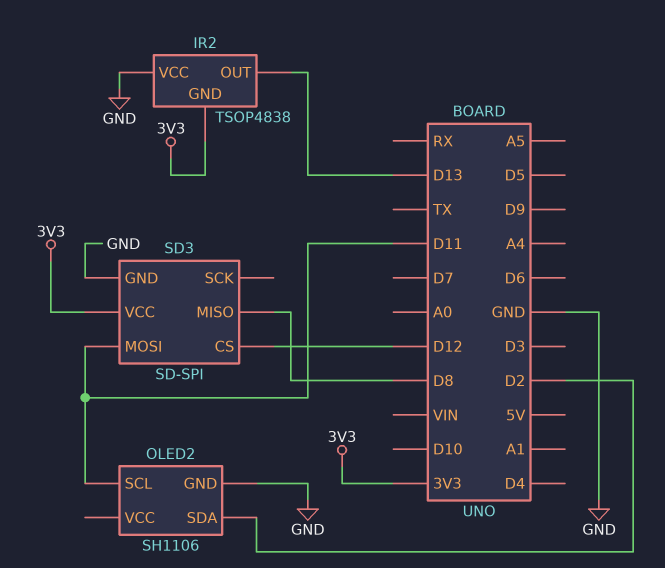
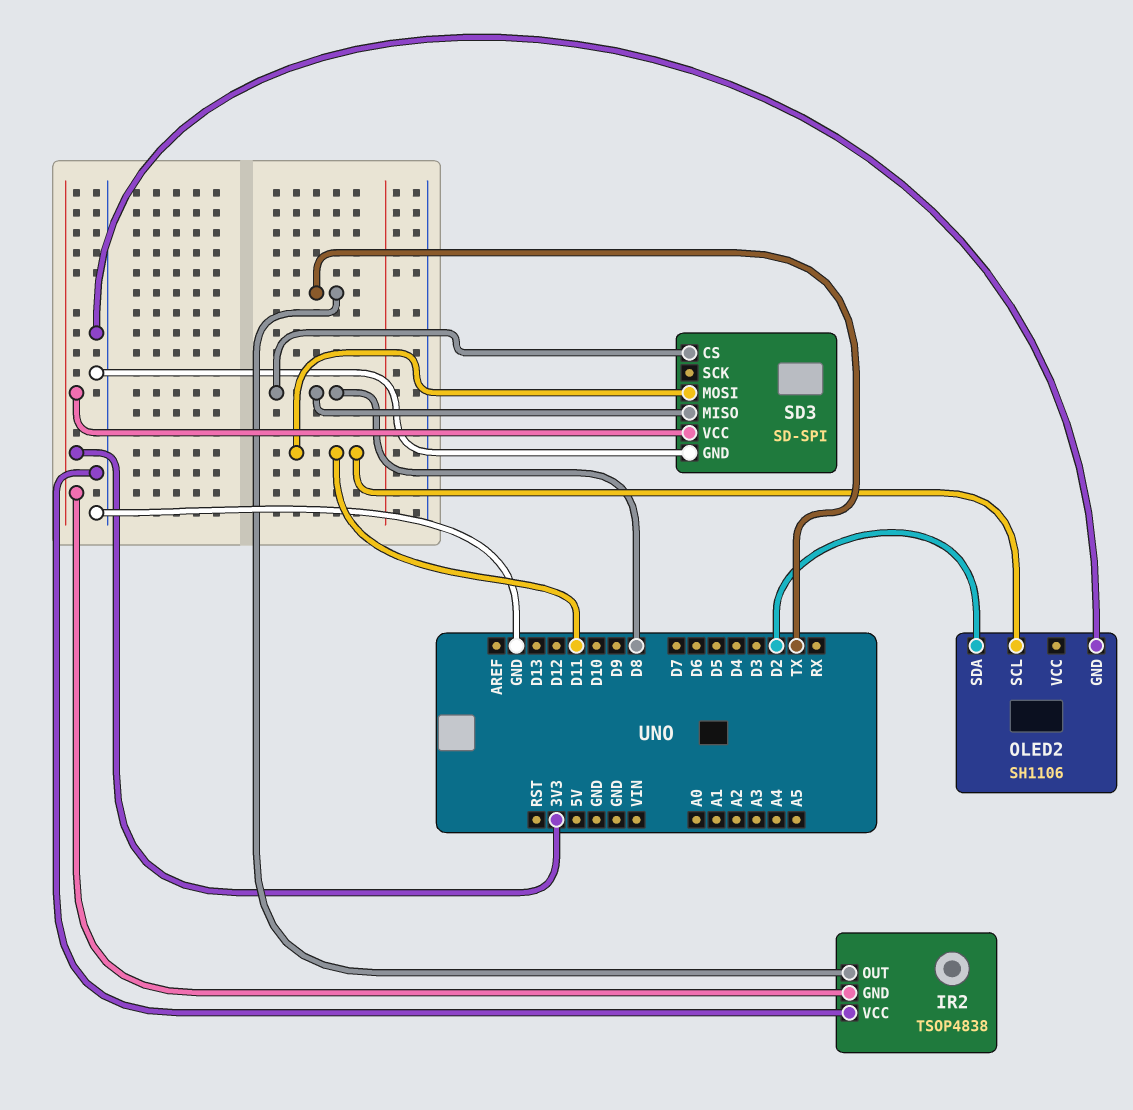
IR2 pin OUT: D13 -> TX
SD3 pin CS: D12 -> D8

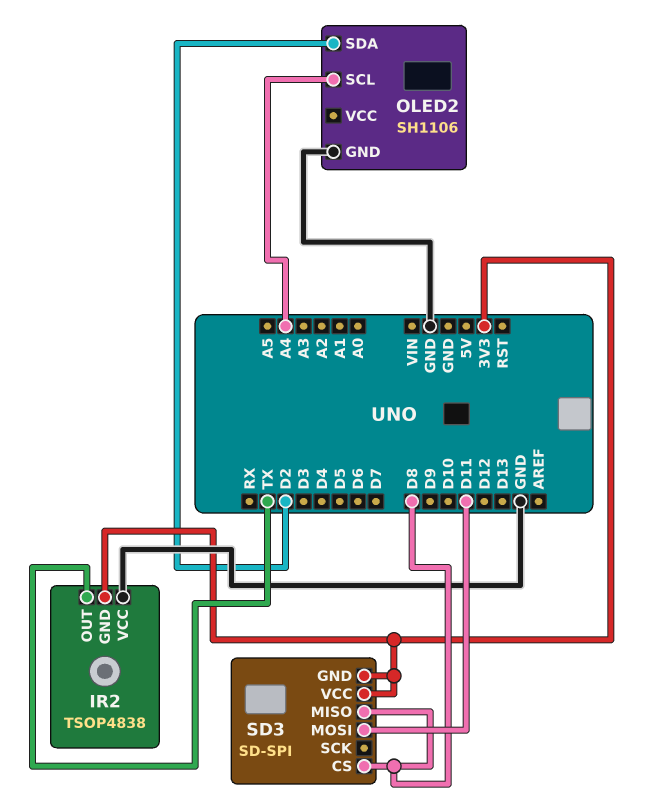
OLED2 pin SCL: D11 -> A4
SD3 pin GND: GND -> 3V3

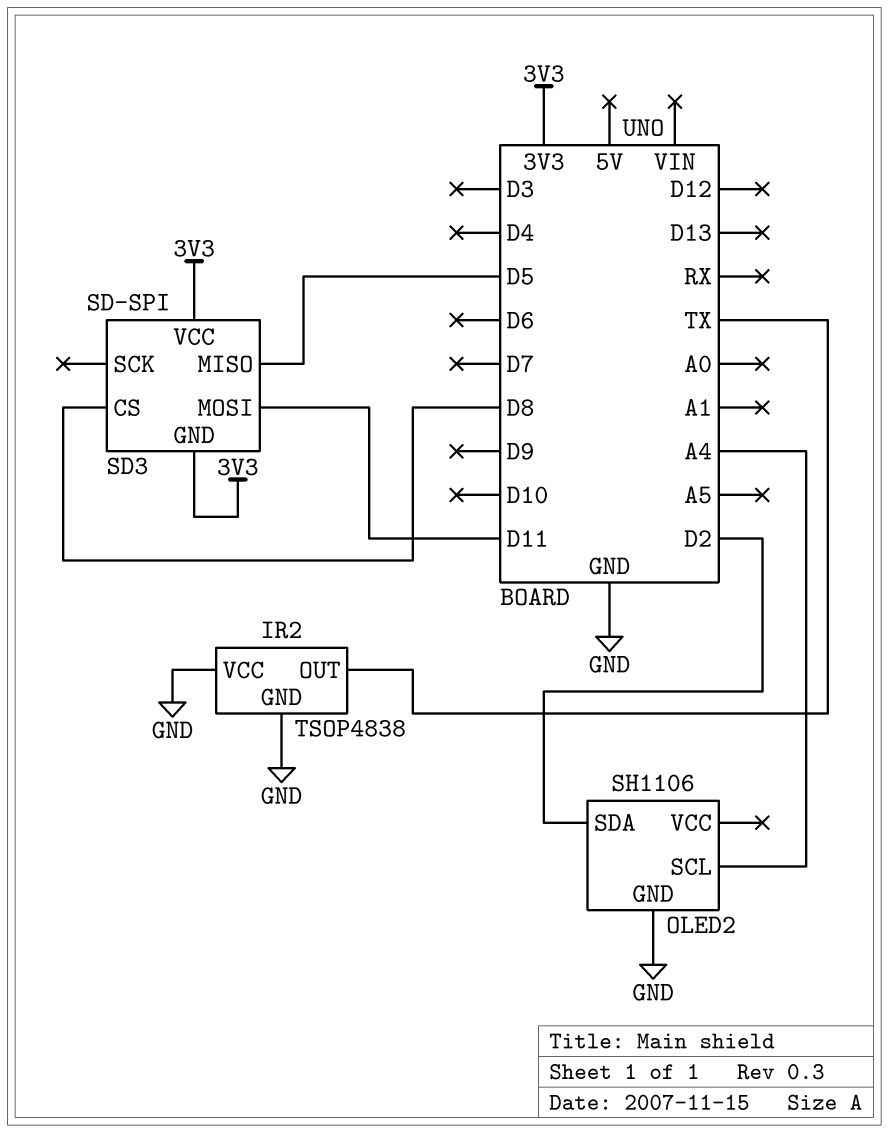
IR2 pin GND: 3V3 -> GND
SD3 pin MISO: D8 -> D5

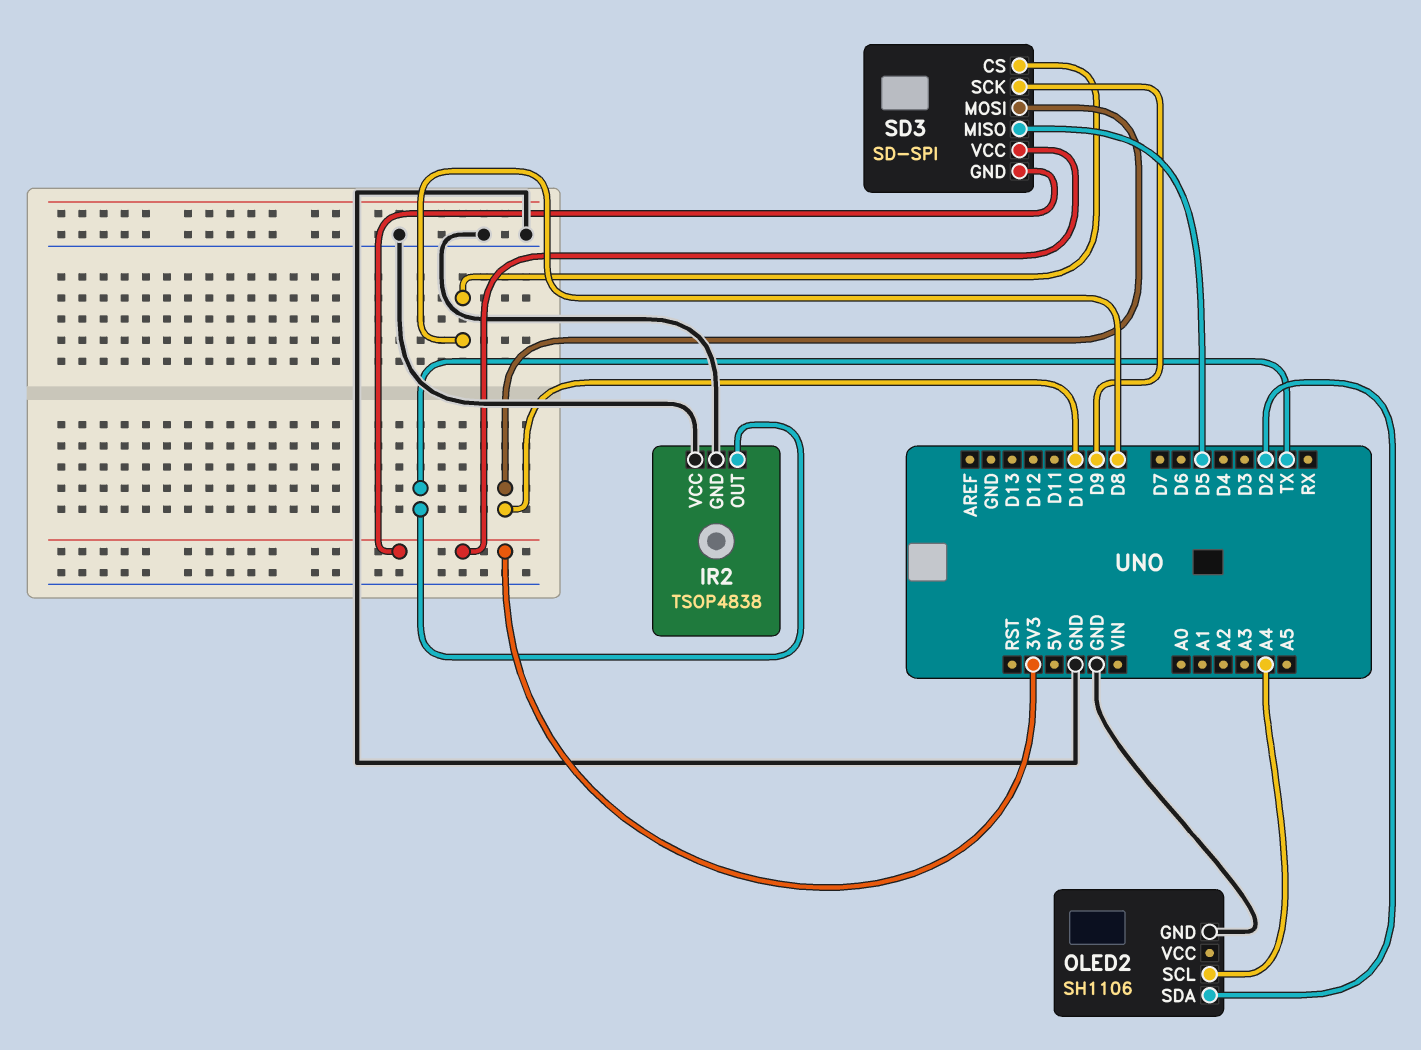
SD3 pin MOSI: D11 -> D10
SD3 pin SCK: none -> D9

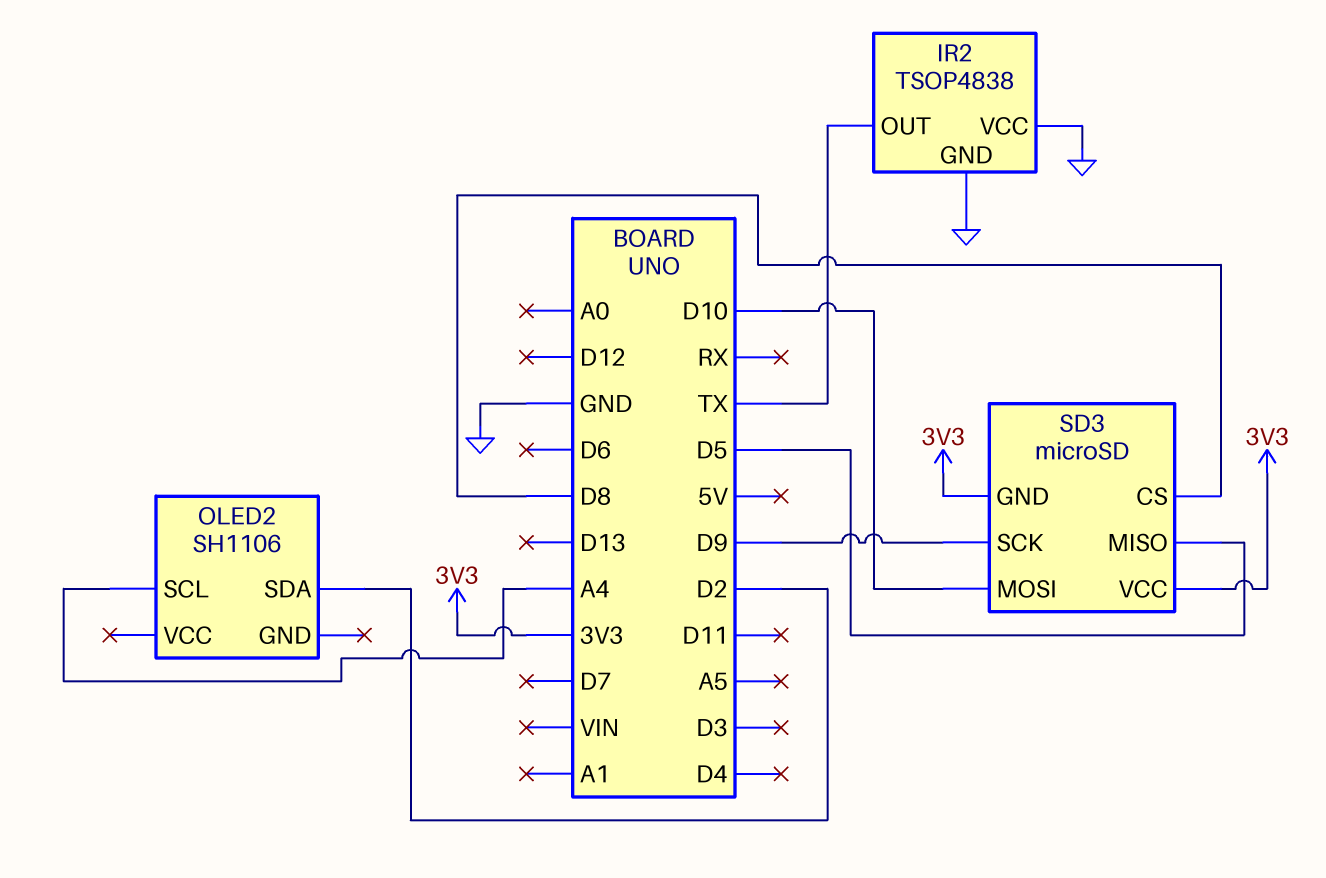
OLED2 pin GND: GND -> none
SD3: SD-SPI -> microSD

